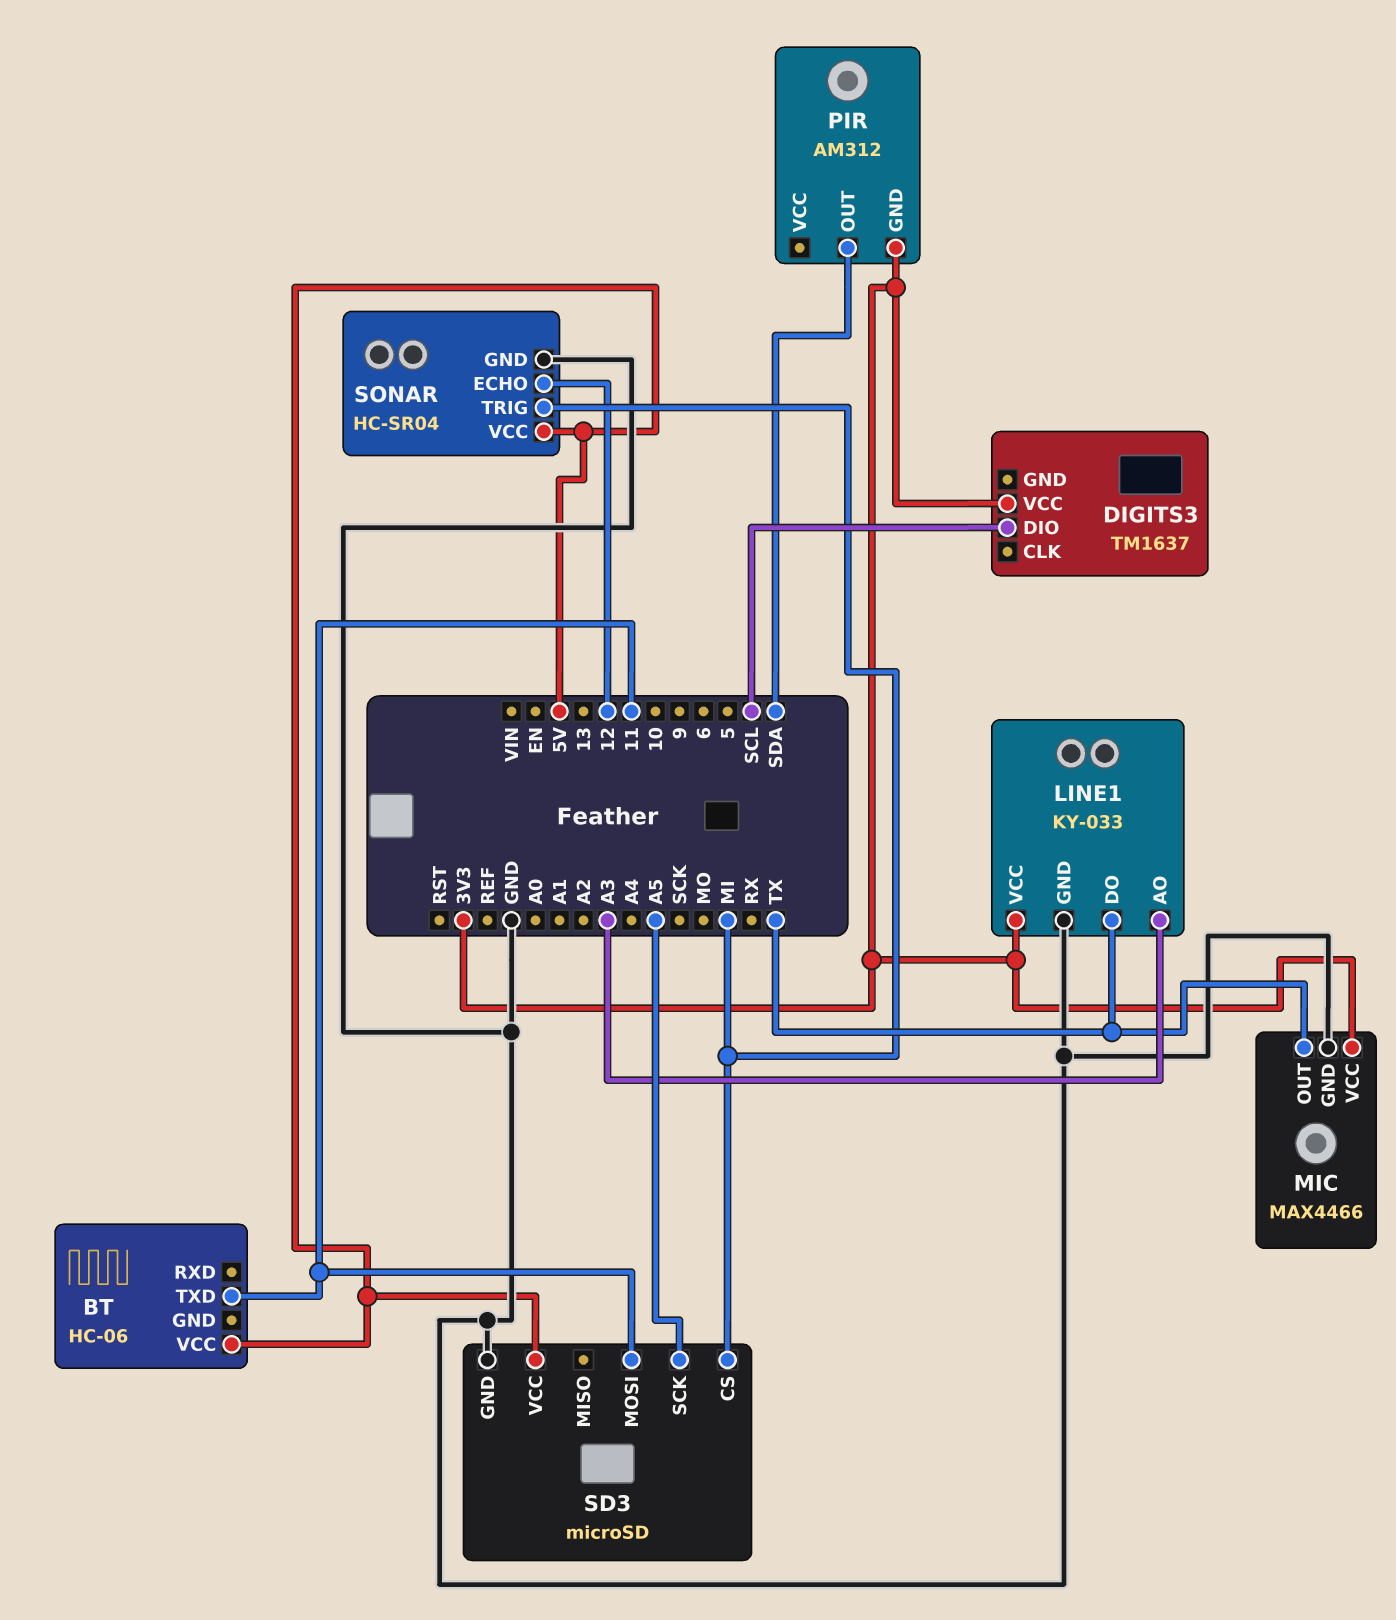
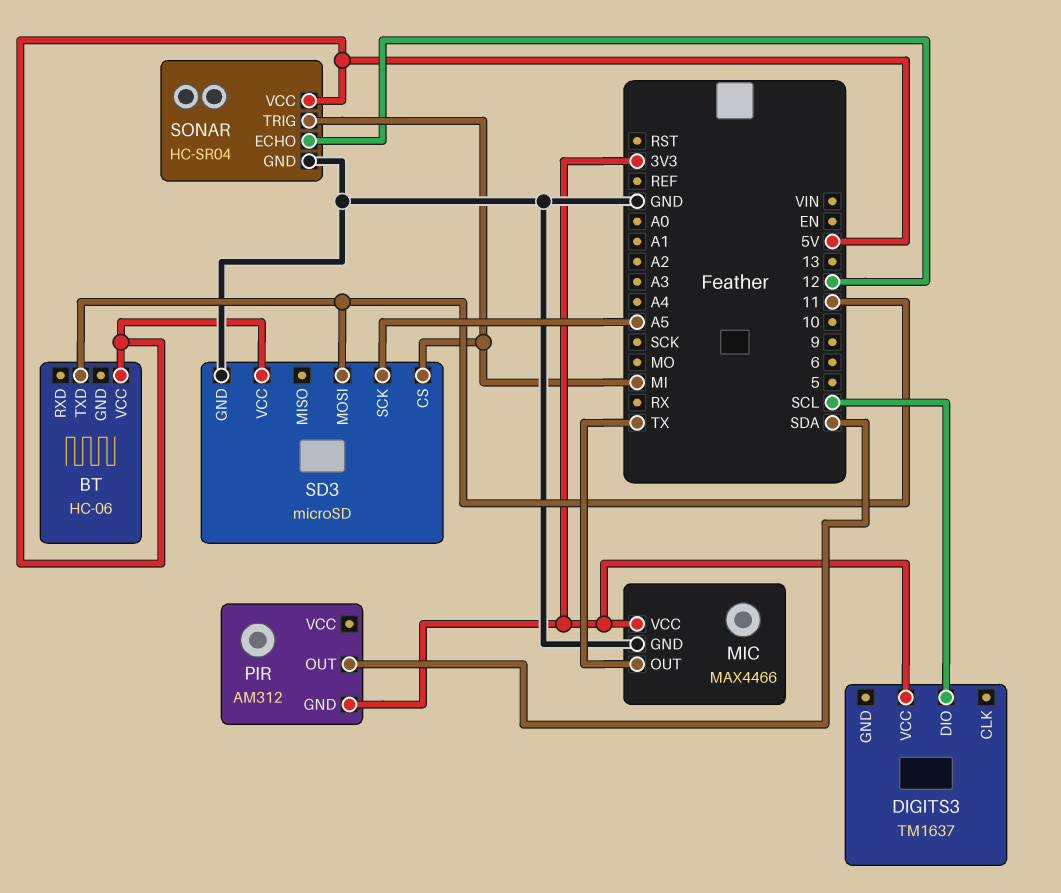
LINE1: KY-033 -> none
LINE1 pin AO: A3 -> none
LINE1 pin DO: TX -> none
LINE1 pin GND: GND -> none
LINE1 pin VCC: 3V3 -> none

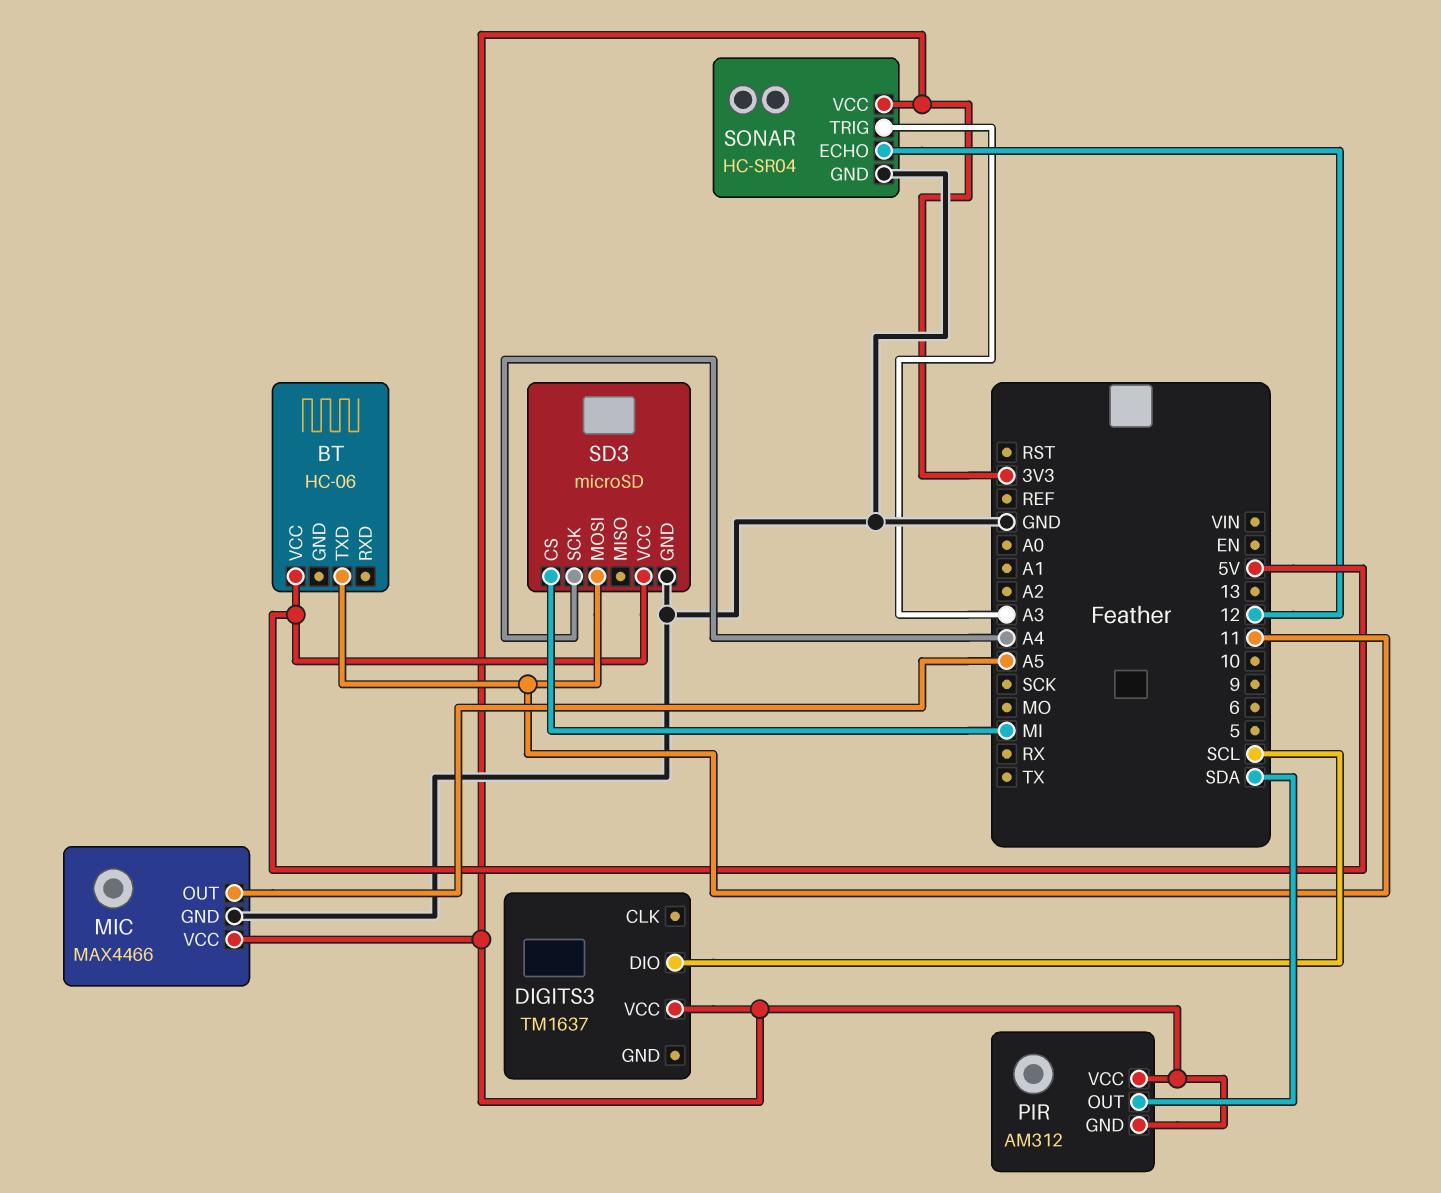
MIC pin OUT: TX -> A5
PIR pin VCC: none -> 3V3
SD3 pin SCK: A5 -> A4
SONAR pin TRIG: MI -> A3
SONAR pin VCC: 5V -> 3V3

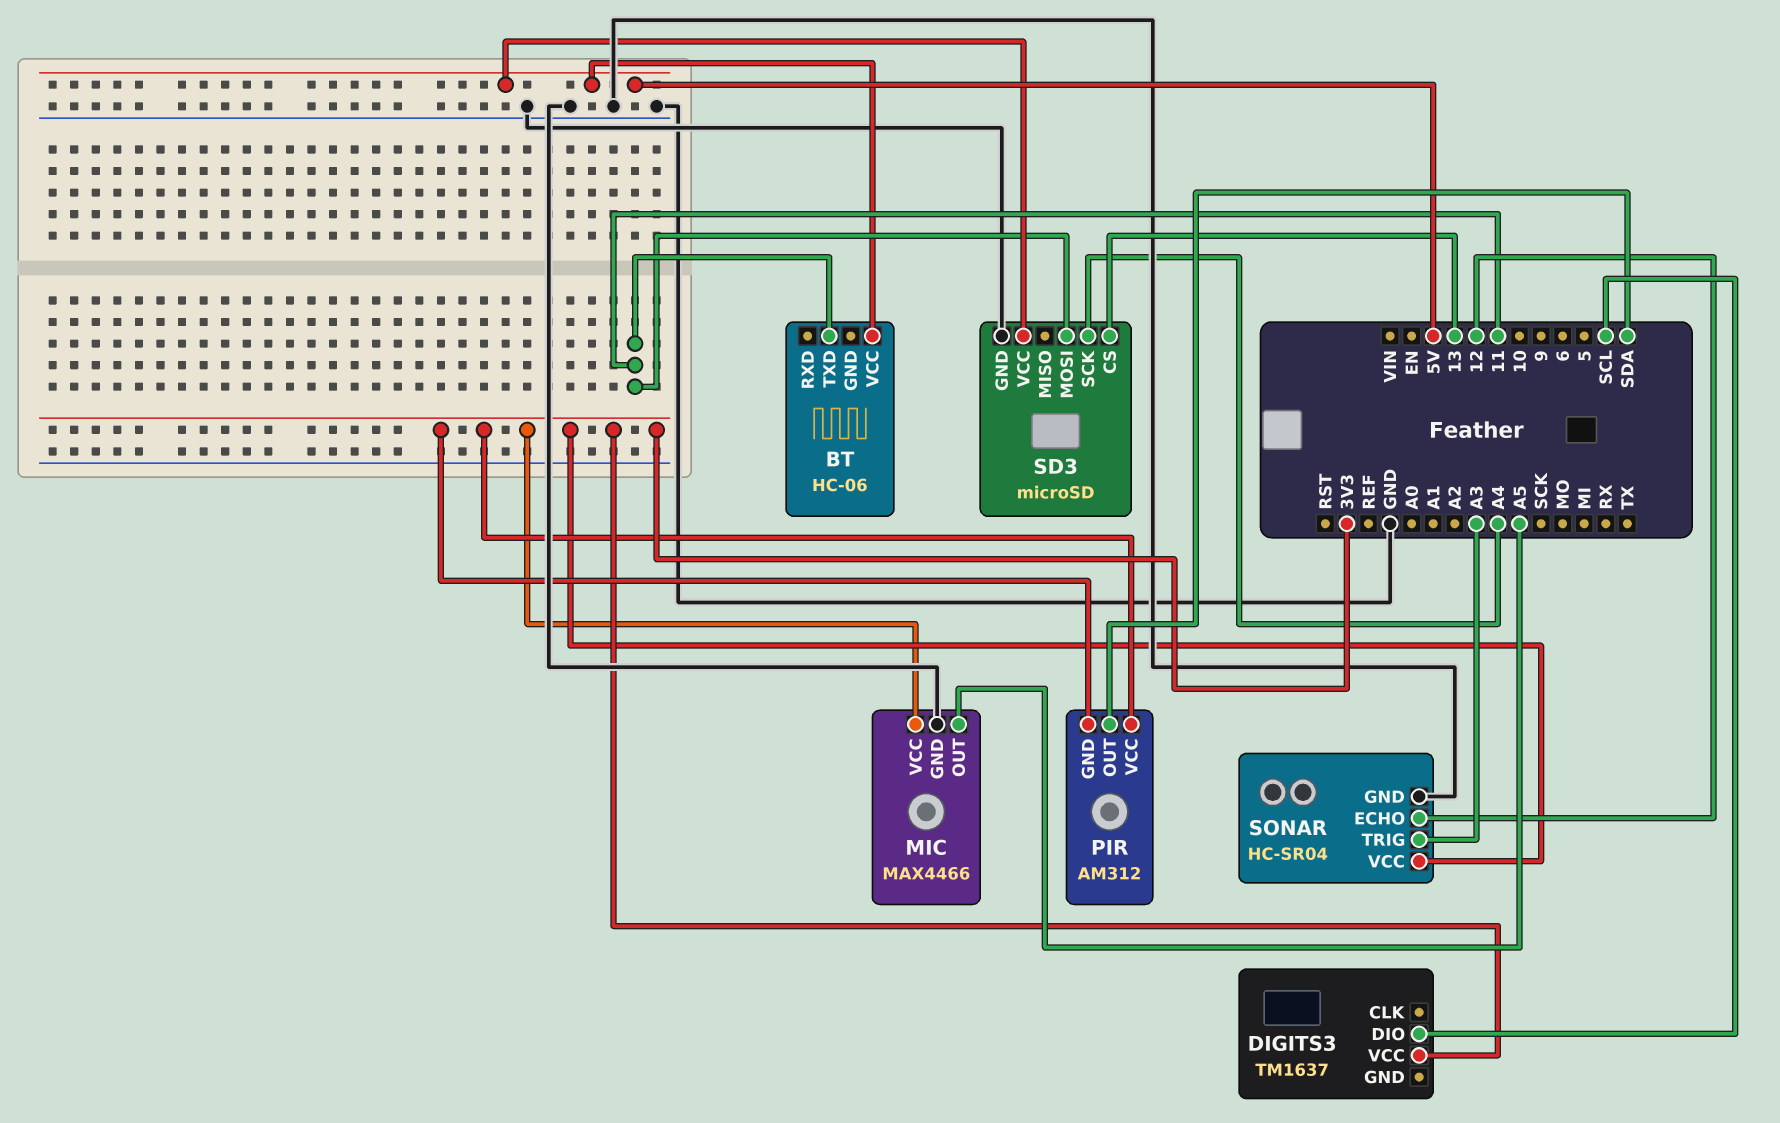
SD3 pin CS: MI -> 13

